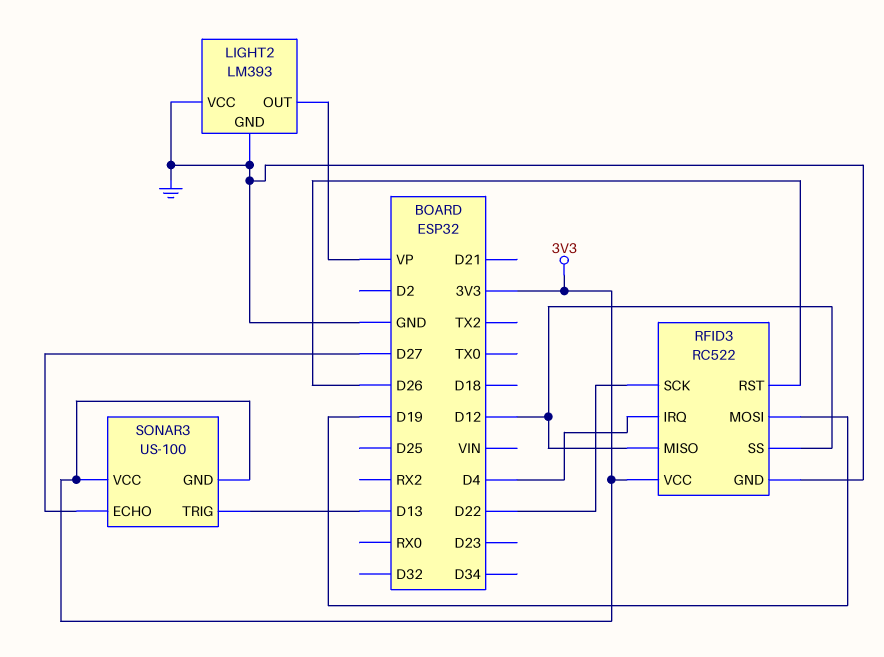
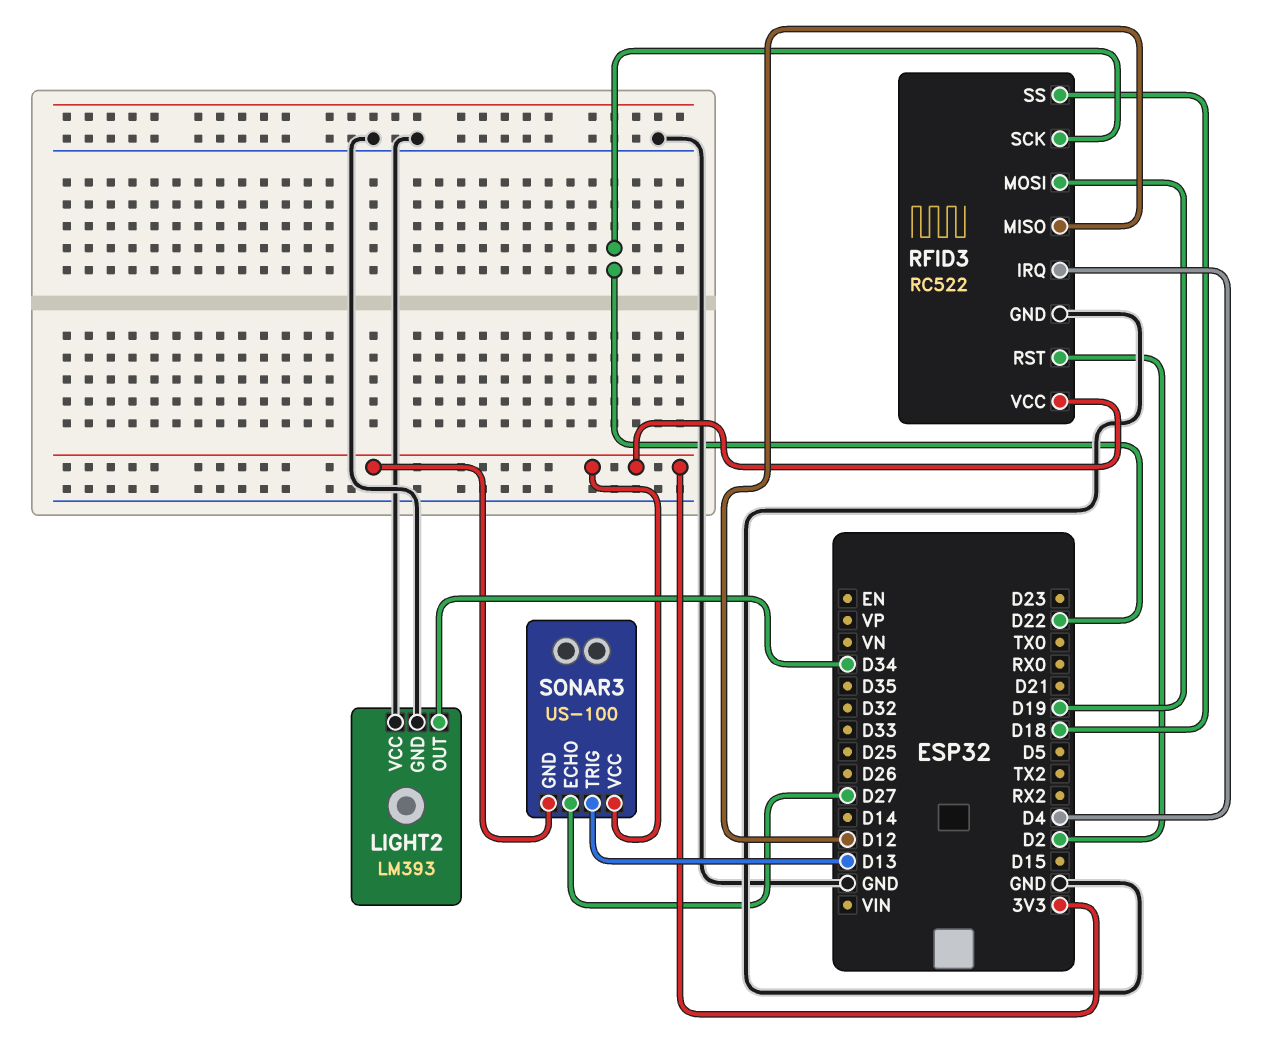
LIGHT2 pin OUT: VP -> D34
RFID3 pin RST: D26 -> D2
RFID3 pin SS: D12 -> D18

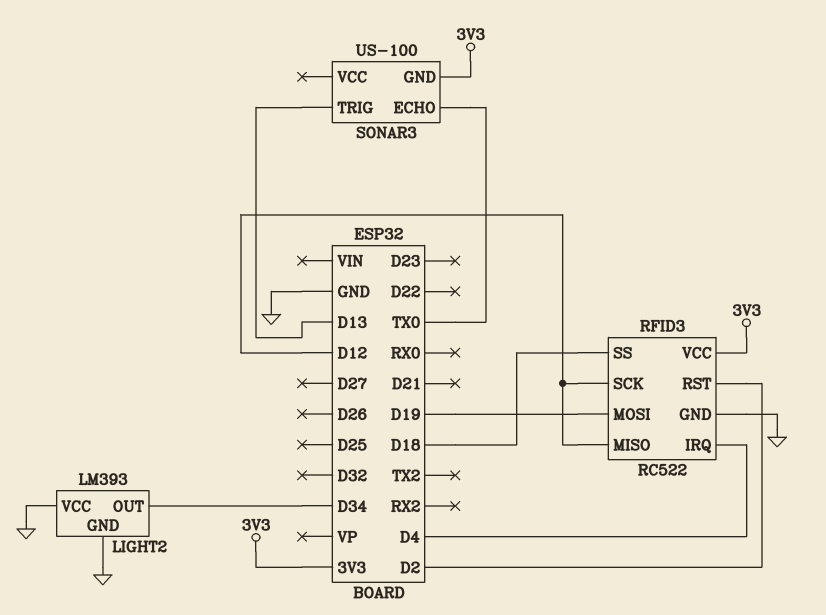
RFID3 pin SCK: D22 -> D12
SONAR3 pin ECHO: D27 -> TX0
SONAR3 pin VCC: 3V3 -> none

